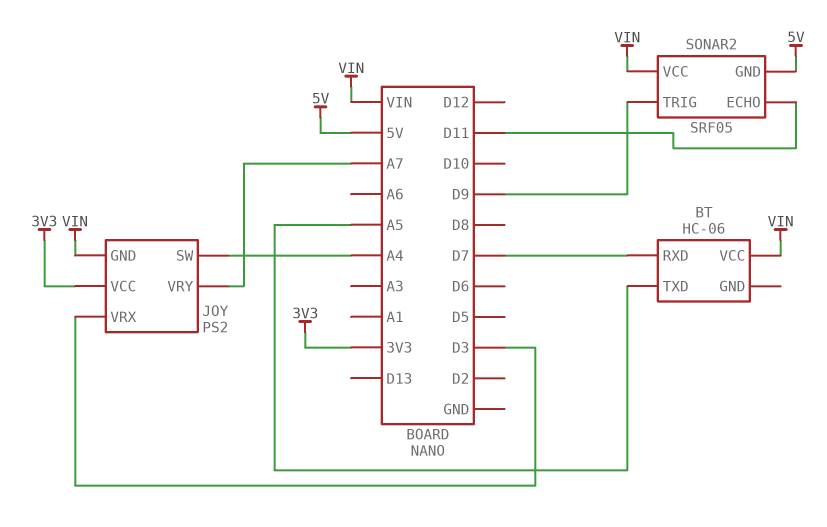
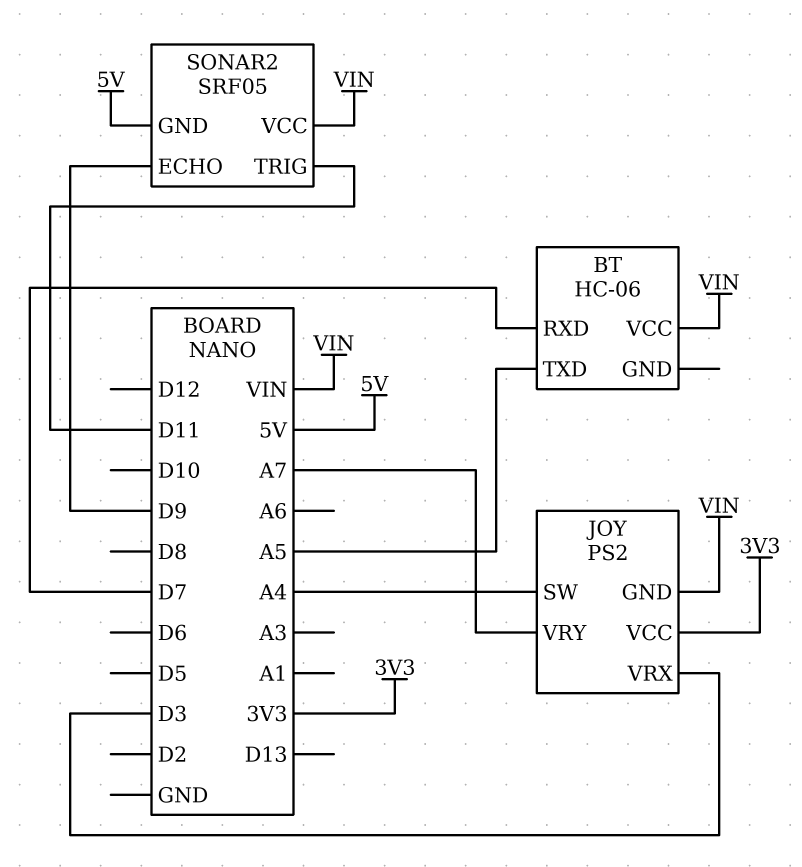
SONAR2 pin ECHO: D11 -> D9
SONAR2 pin TRIG: D9 -> D11

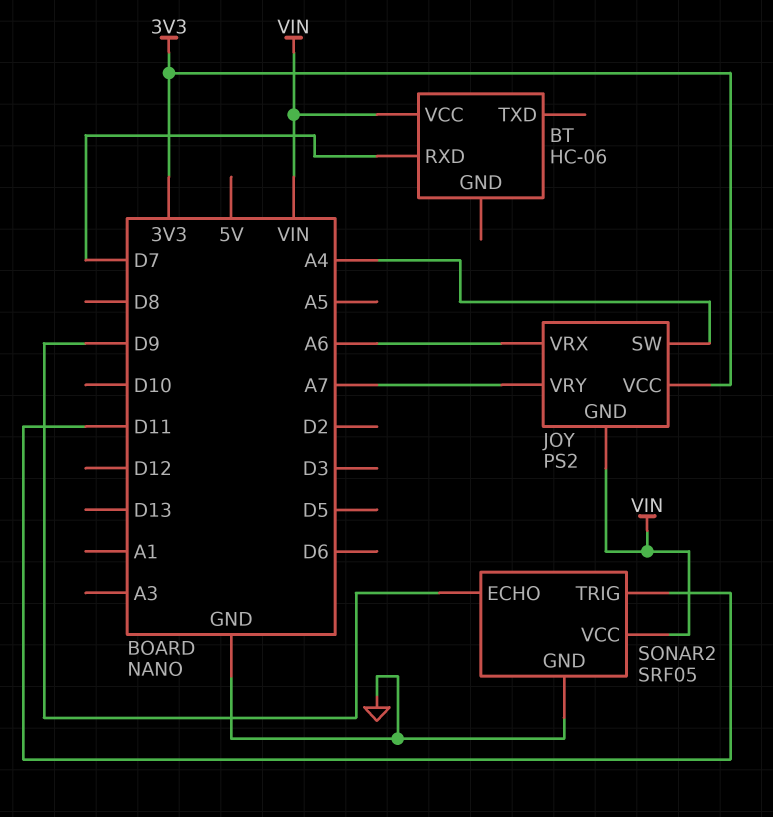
BT pin TXD: A5 -> none
JOY pin VRX: D3 -> A6
SONAR2 pin GND: 5V -> GND

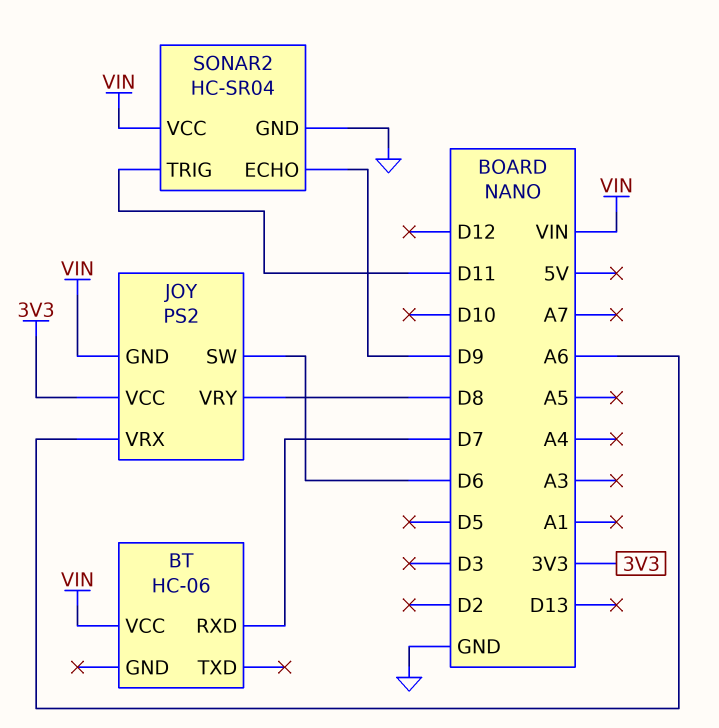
JOY pin SW: A4 -> D6
JOY pin VRY: A7 -> D8
SONAR2: SRF05 -> HC-SR04

